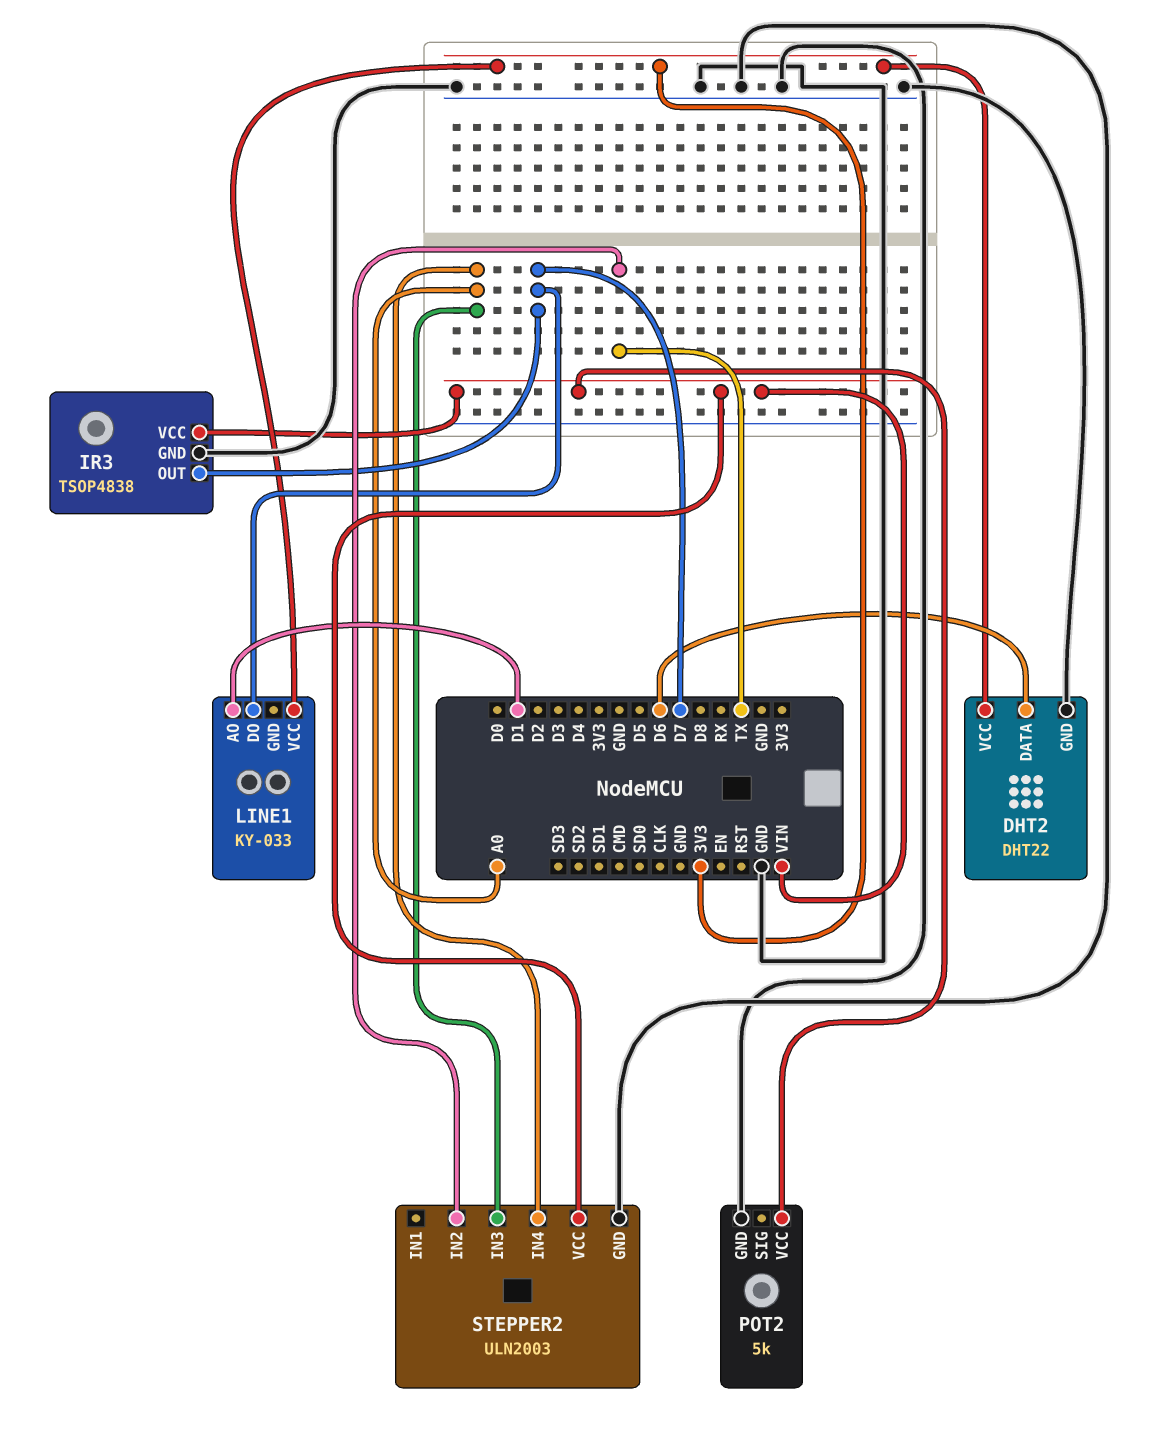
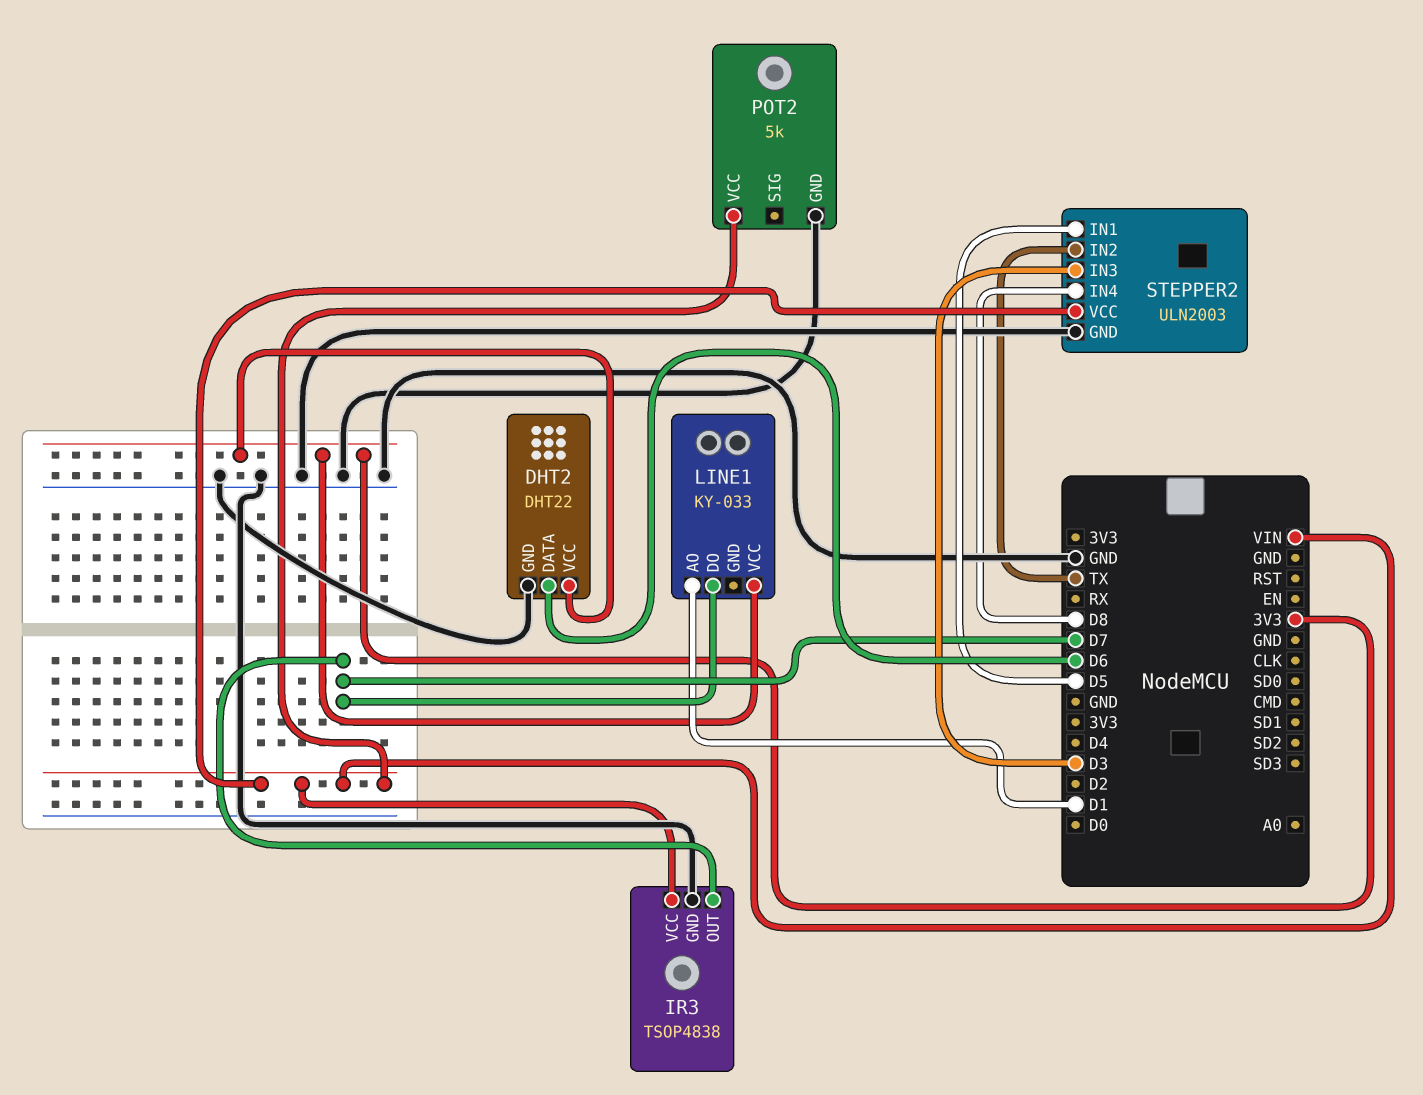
STEPPER2 pin IN1: none -> D5
STEPPER2 pin IN3: A0 -> D3
STEPPER2 pin IN4: A0 -> D8

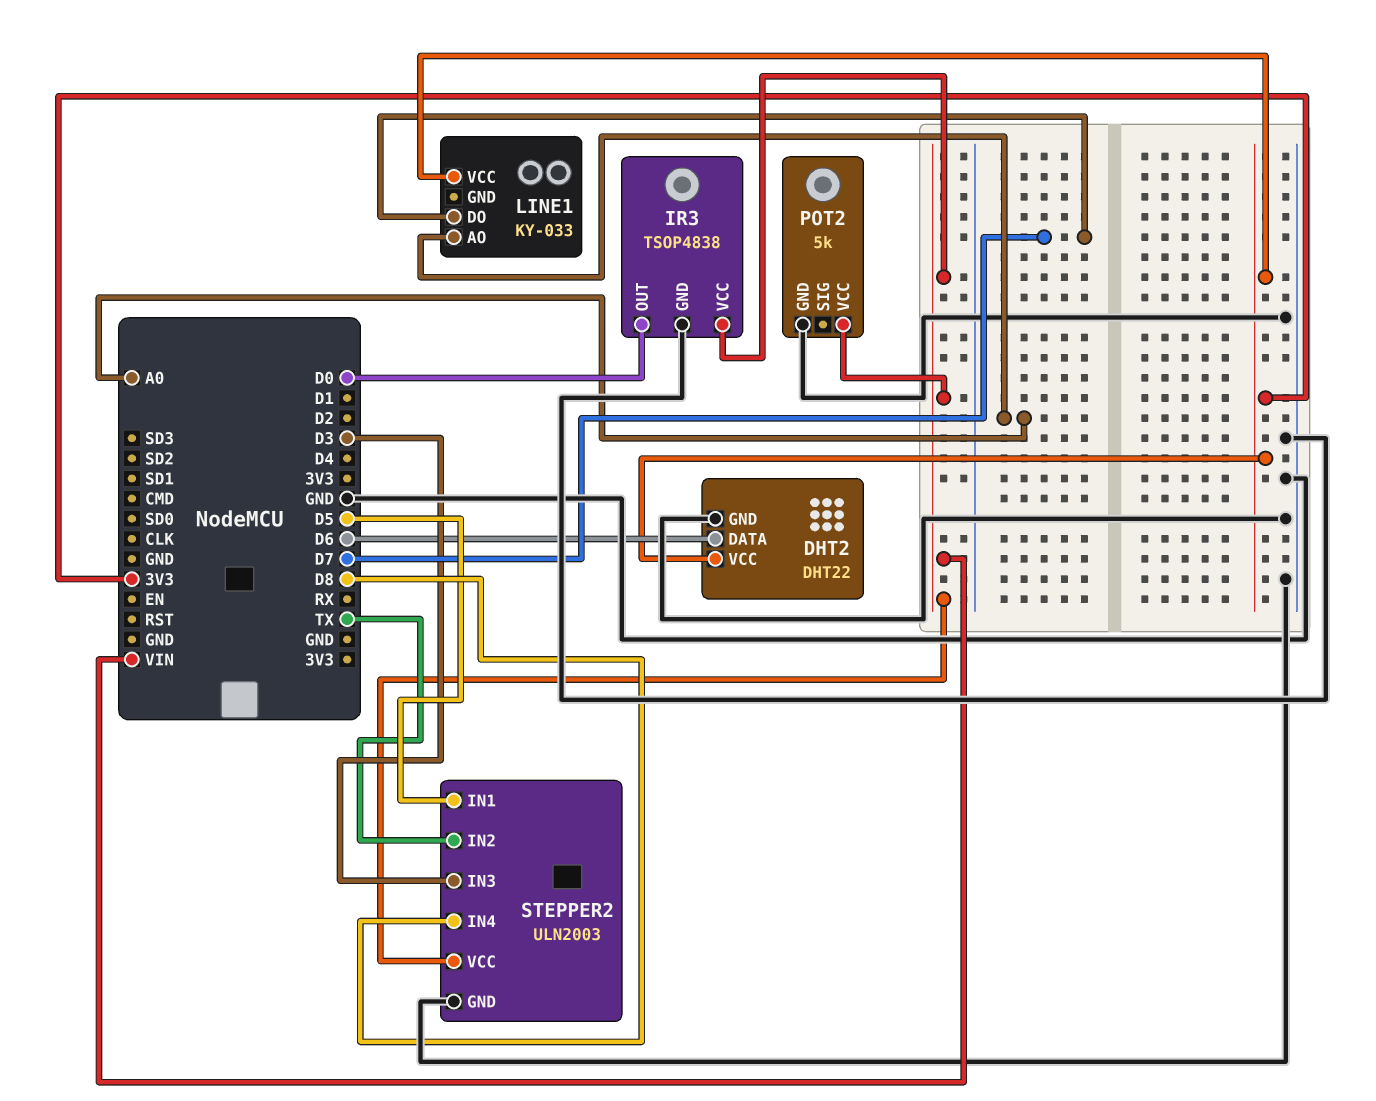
IR3 pin OUT: D7 -> D0
LINE1 pin AO: D1 -> A0

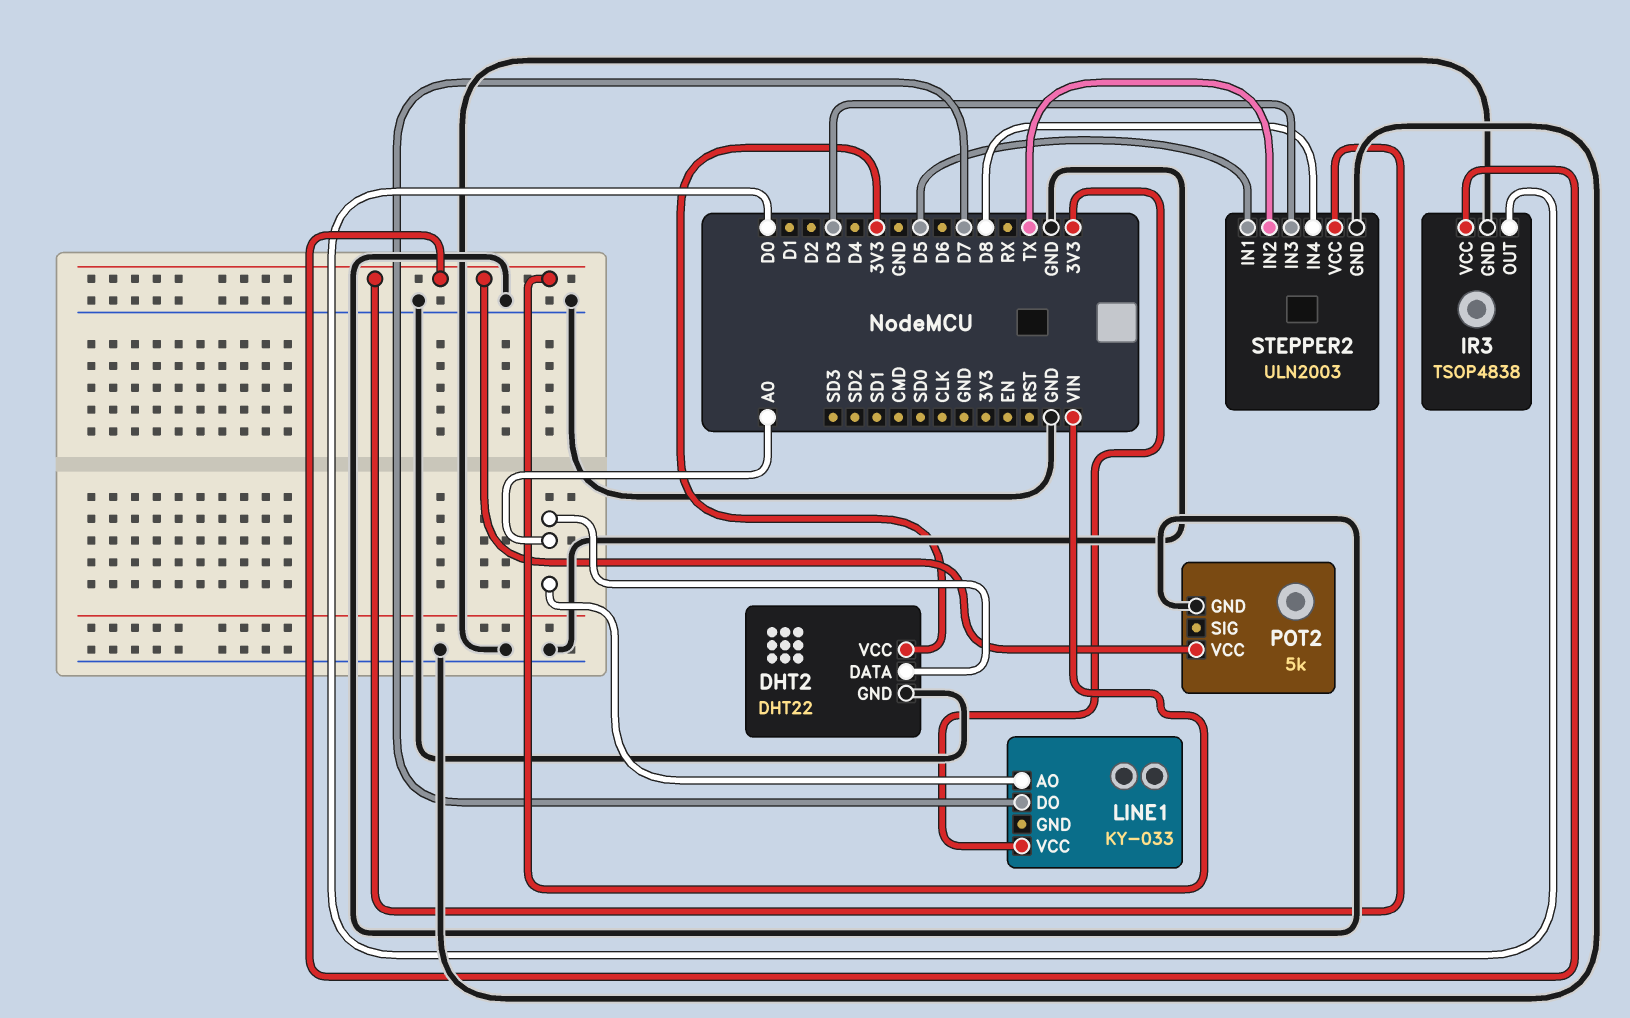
DHT2 pin DATA: D6 -> A0

